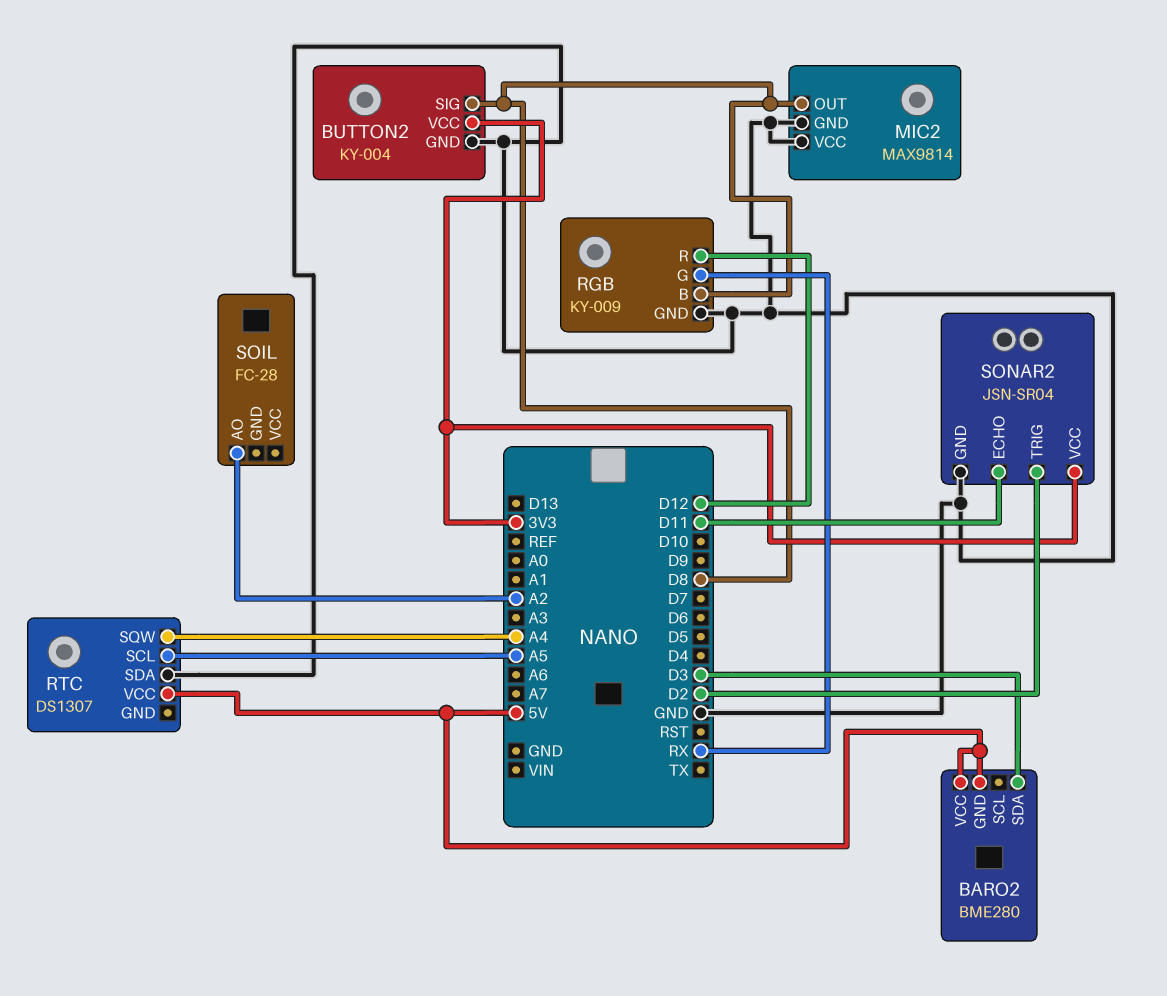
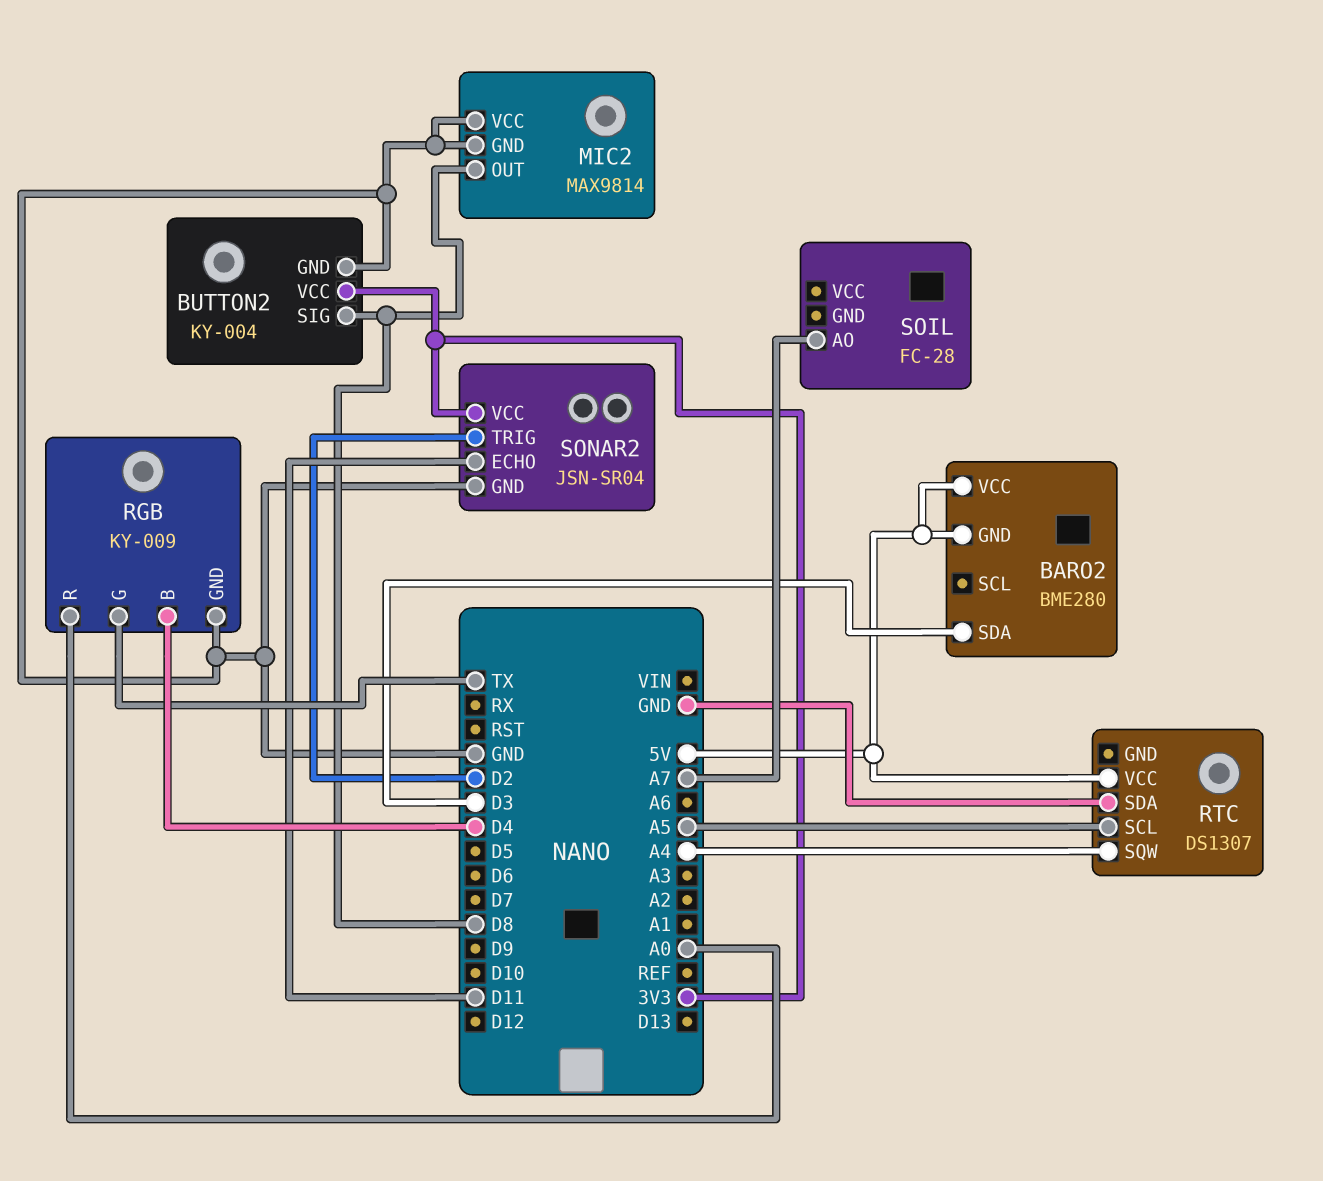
RGB pin B: D8 -> D4
RGB pin G: RX -> TX
RGB pin R: D12 -> A0
SOIL pin AO: A2 -> A7

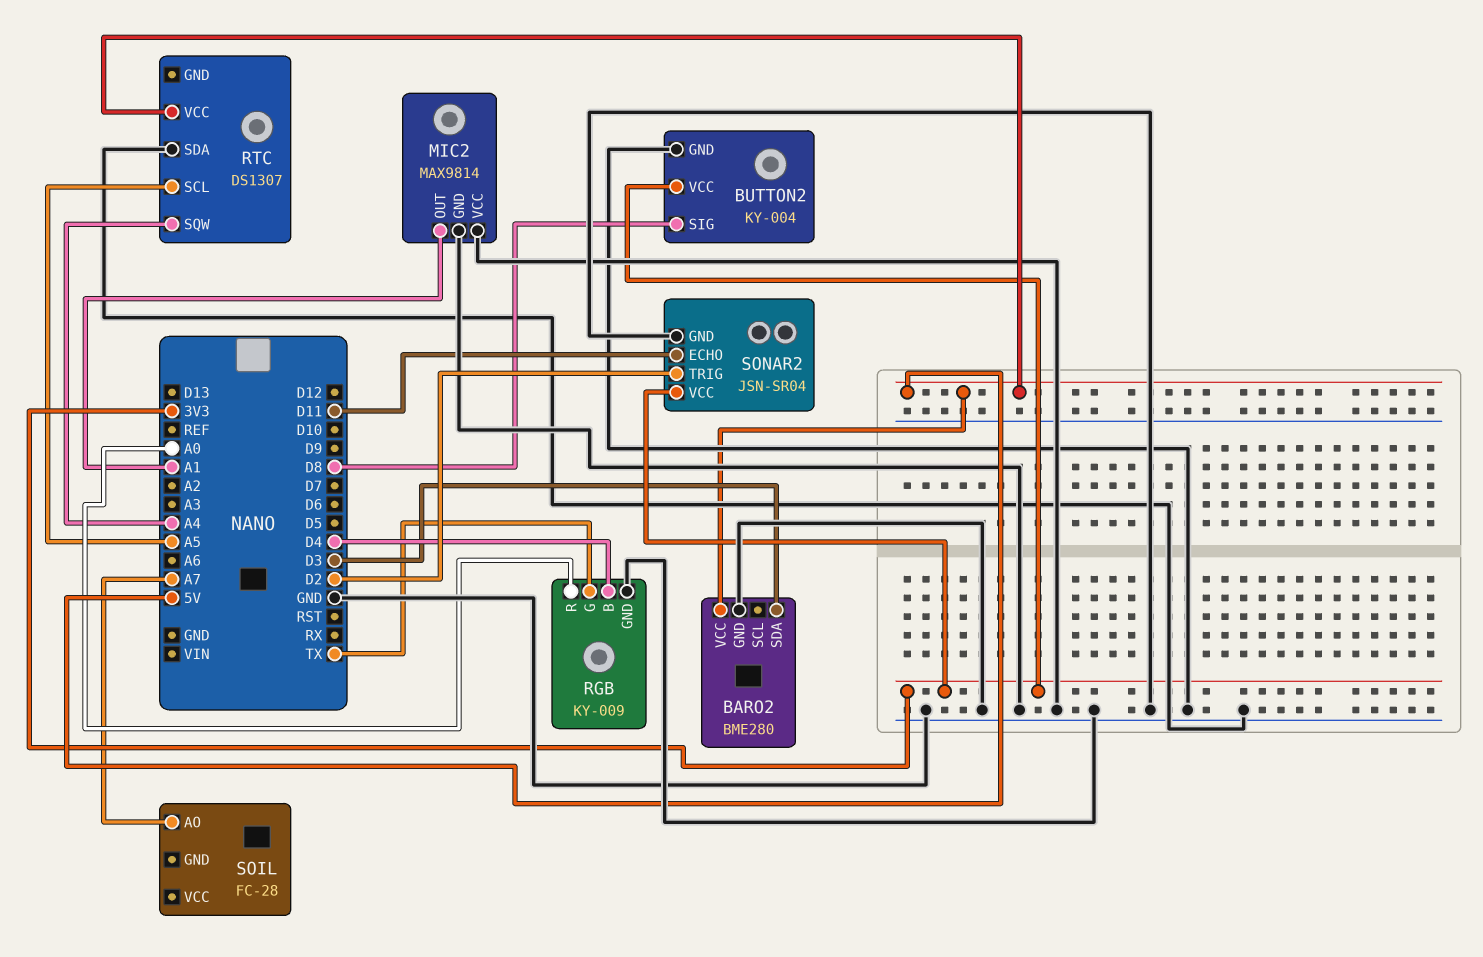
BARO2 pin GND: 5V -> GND
MIC2 pin OUT: D8 -> A1

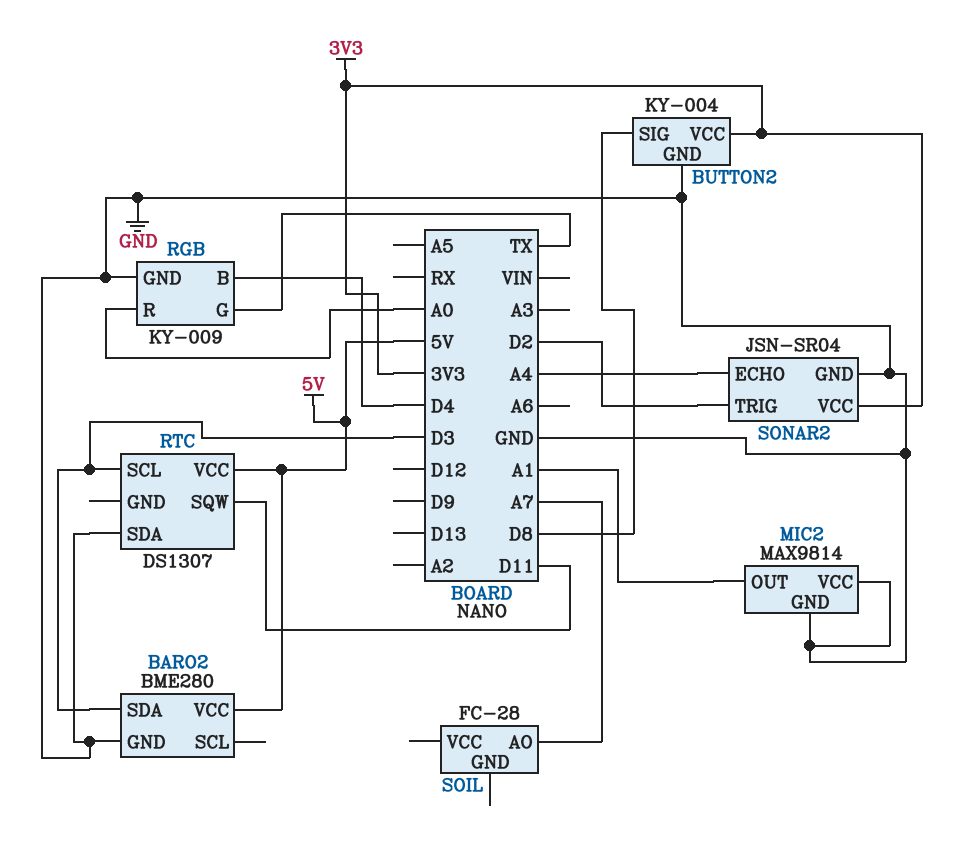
RTC pin SCL: A5 -> D3
RTC pin SQW: A4 -> D11
SONAR2 pin ECHO: D11 -> A4

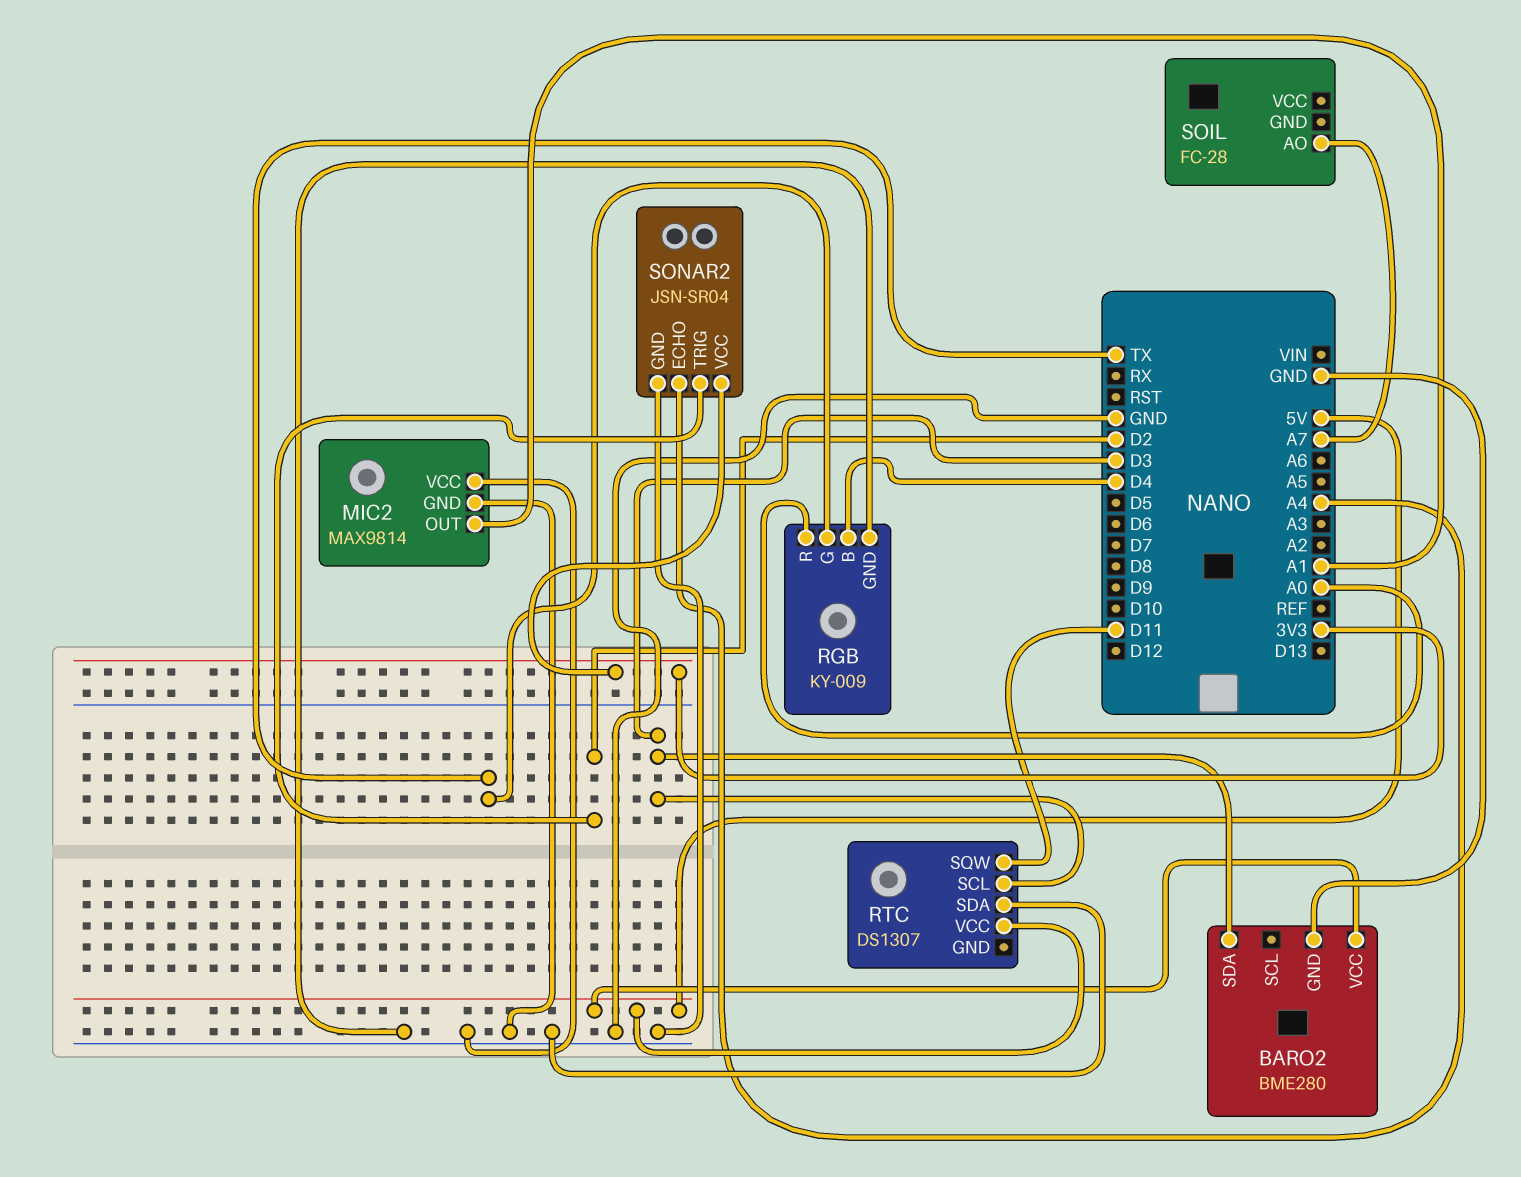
BUTTON2: KY-004 -> none
BUTTON2 pin GND: GND -> none
BUTTON2 pin SIG: D8 -> none
BUTTON2 pin VCC: 3V3 -> none

